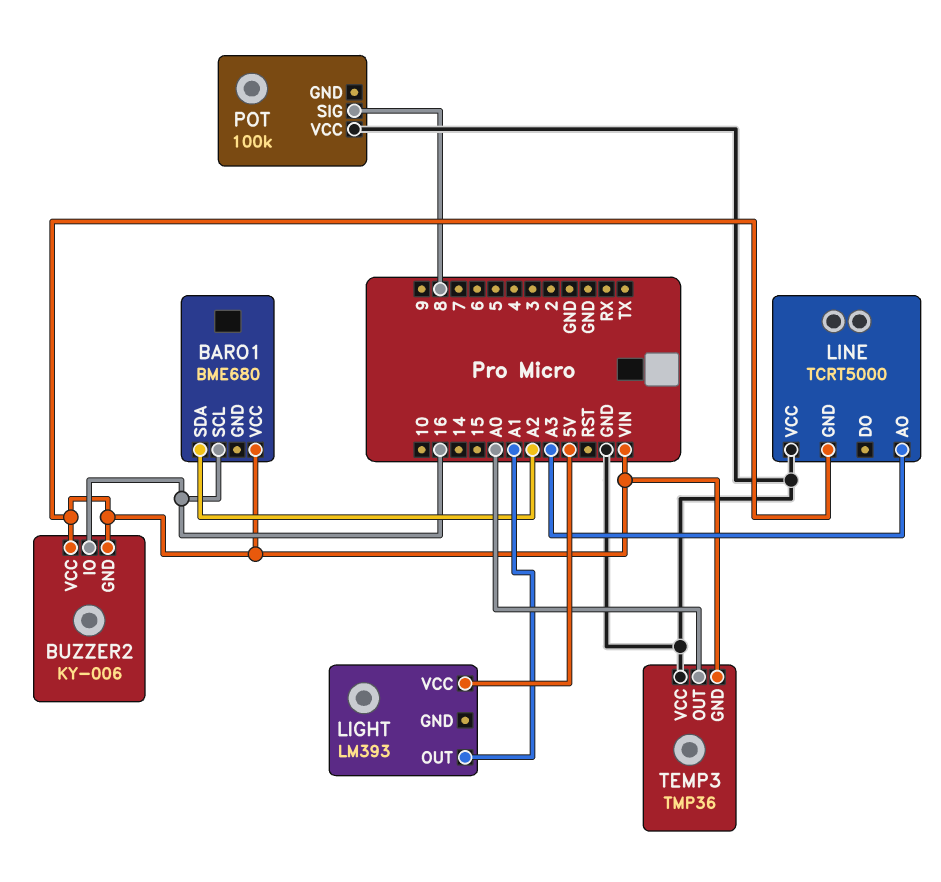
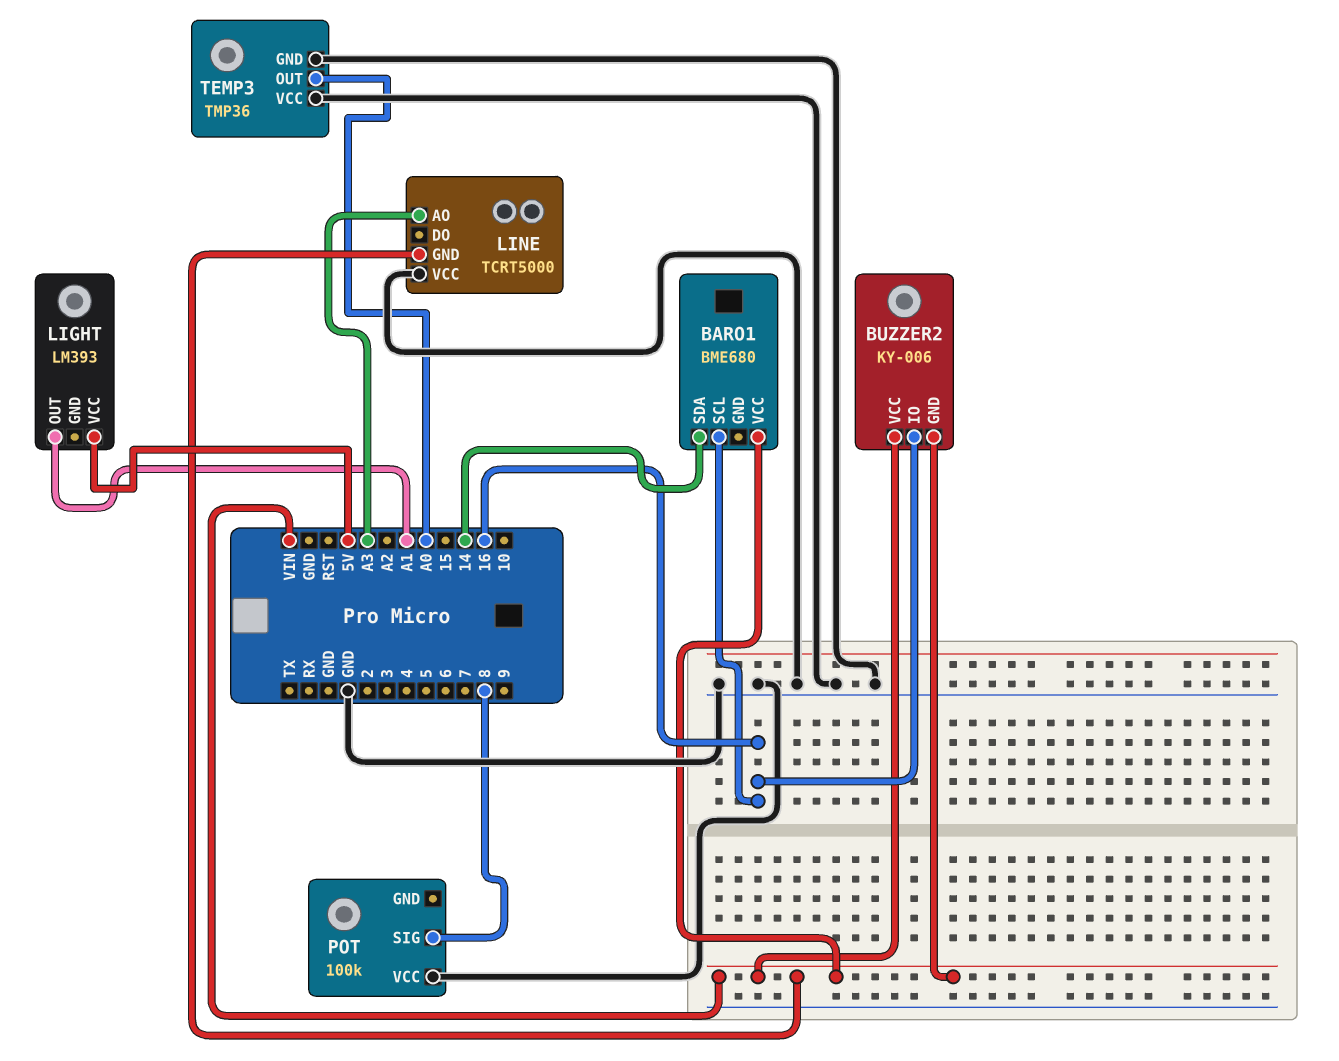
BARO1 pin SDA: A2 -> 14
TEMP3 pin GND: VIN -> GND

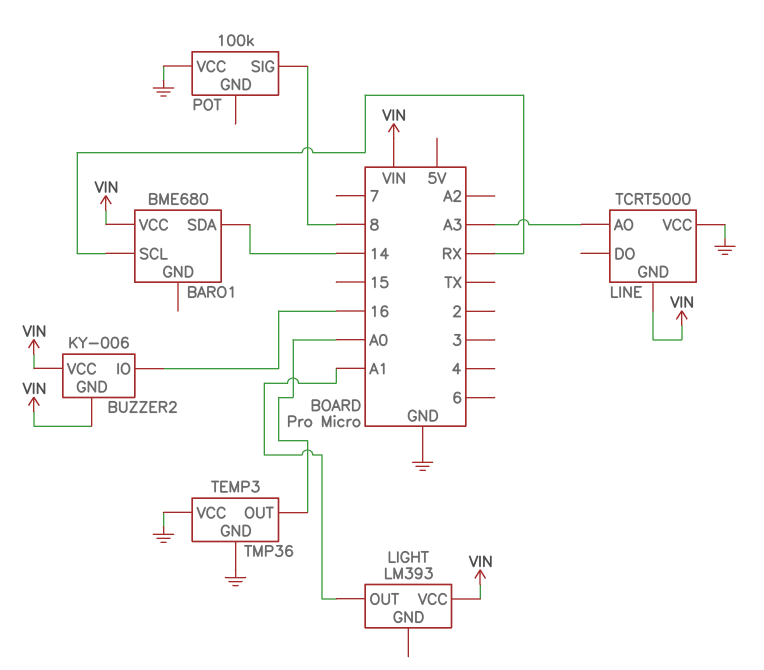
BARO1 pin SCL: 16 -> RX
LIGHT pin VCC: 5V -> VIN

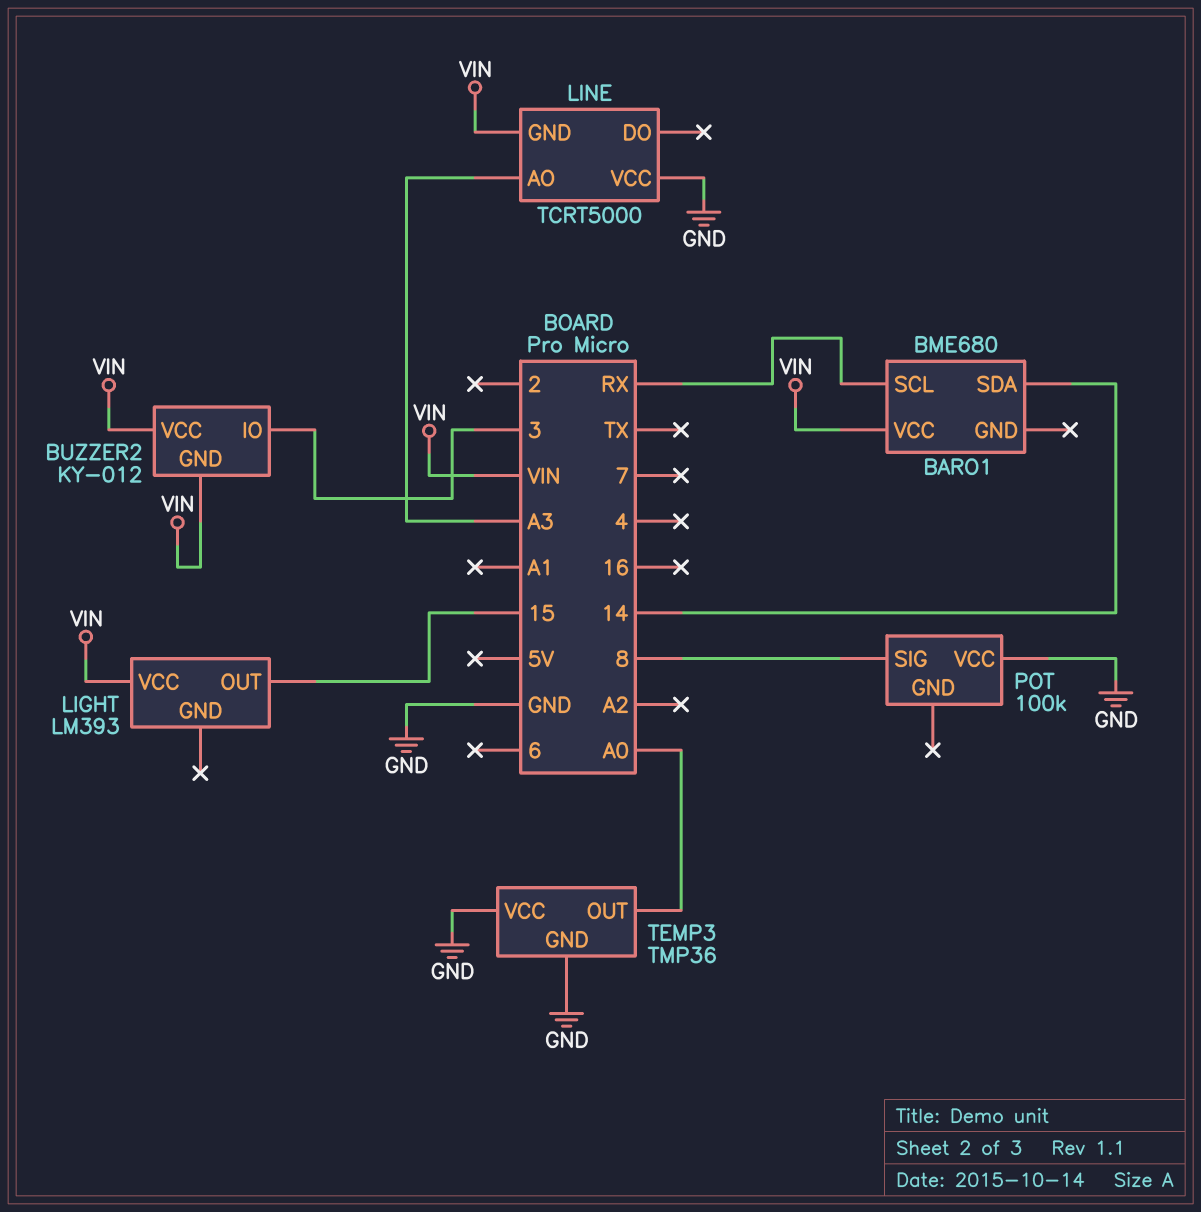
BUZZER2: KY-006 -> KY-012
BUZZER2 pin IO: 16 -> 3
LIGHT pin OUT: A1 -> 15

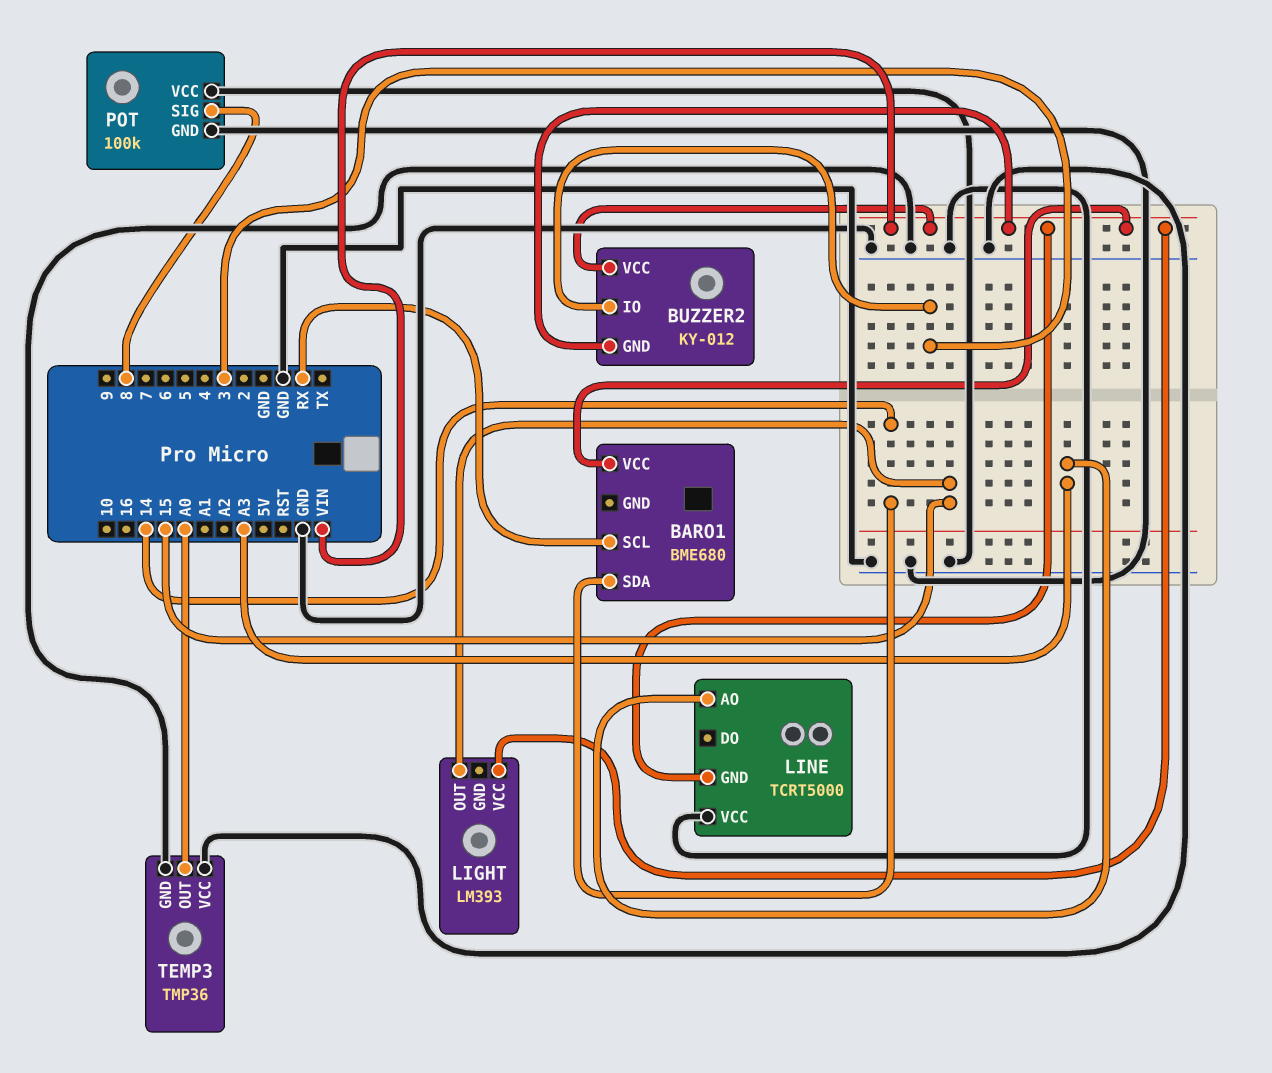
POT pin GND: none -> GND

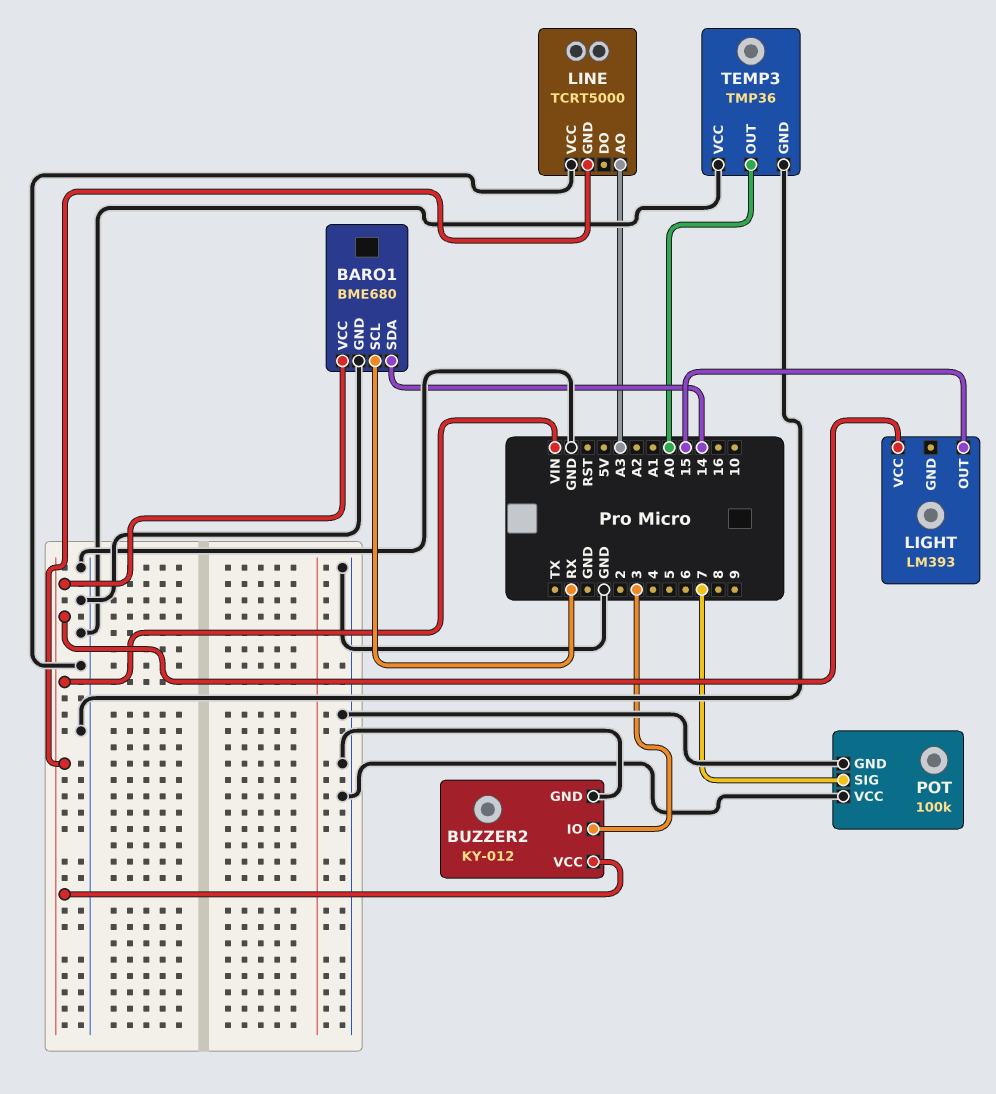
BARO1 pin GND: none -> GND
BUZZER2 pin GND: VIN -> GND
POT pin SIG: 8 -> 7

